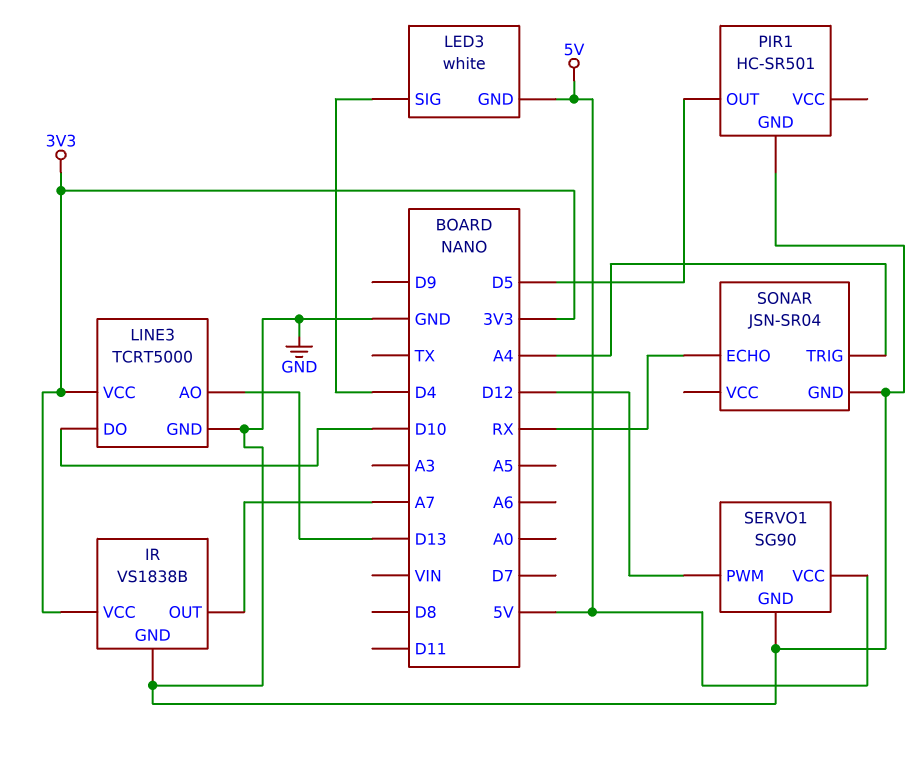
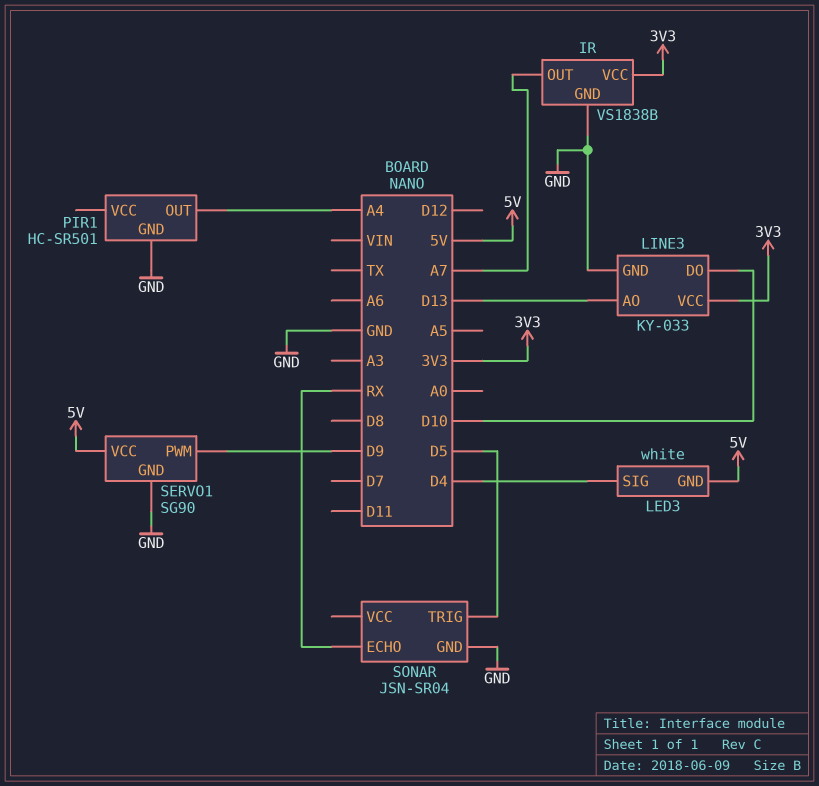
LINE3: TCRT5000 -> KY-033
PIR1 pin OUT: D5 -> A4
SERVO1 pin PWM: D12 -> D9
SONAR pin TRIG: A4 -> D5

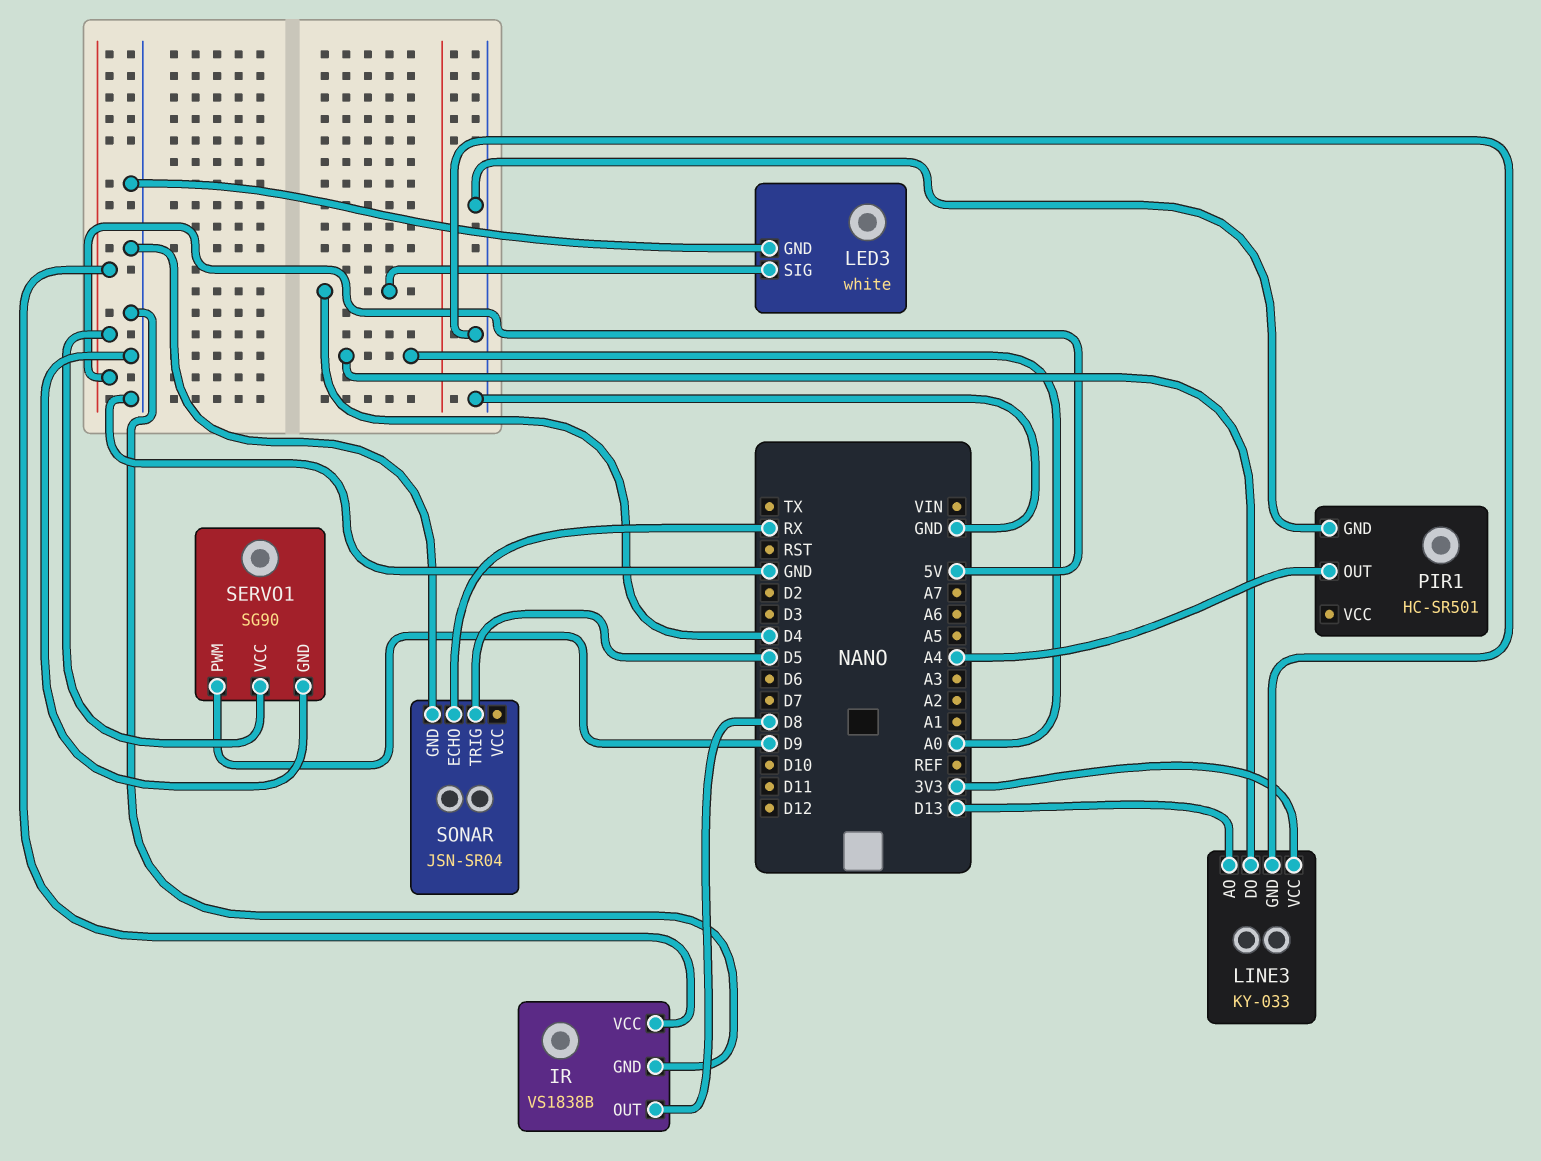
IR pin OUT: A7 -> D8
IR pin VCC: 3V3 -> 5V
LED3 pin GND: 5V -> GND
LINE3 pin DO: D10 -> A0

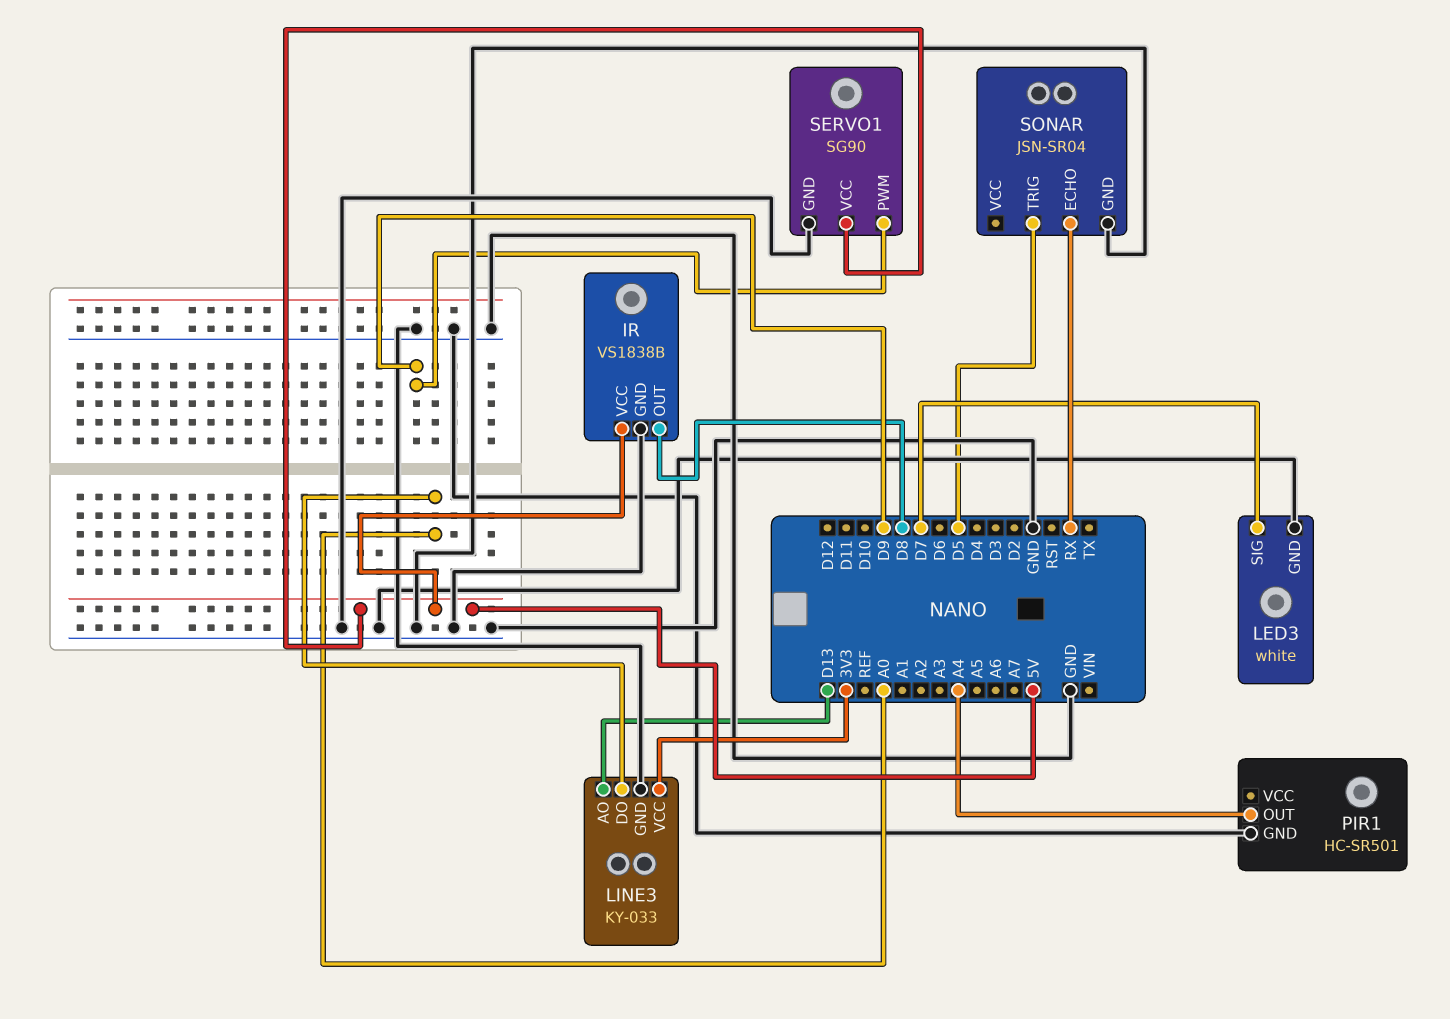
LED3 pin SIG: D4 -> D7

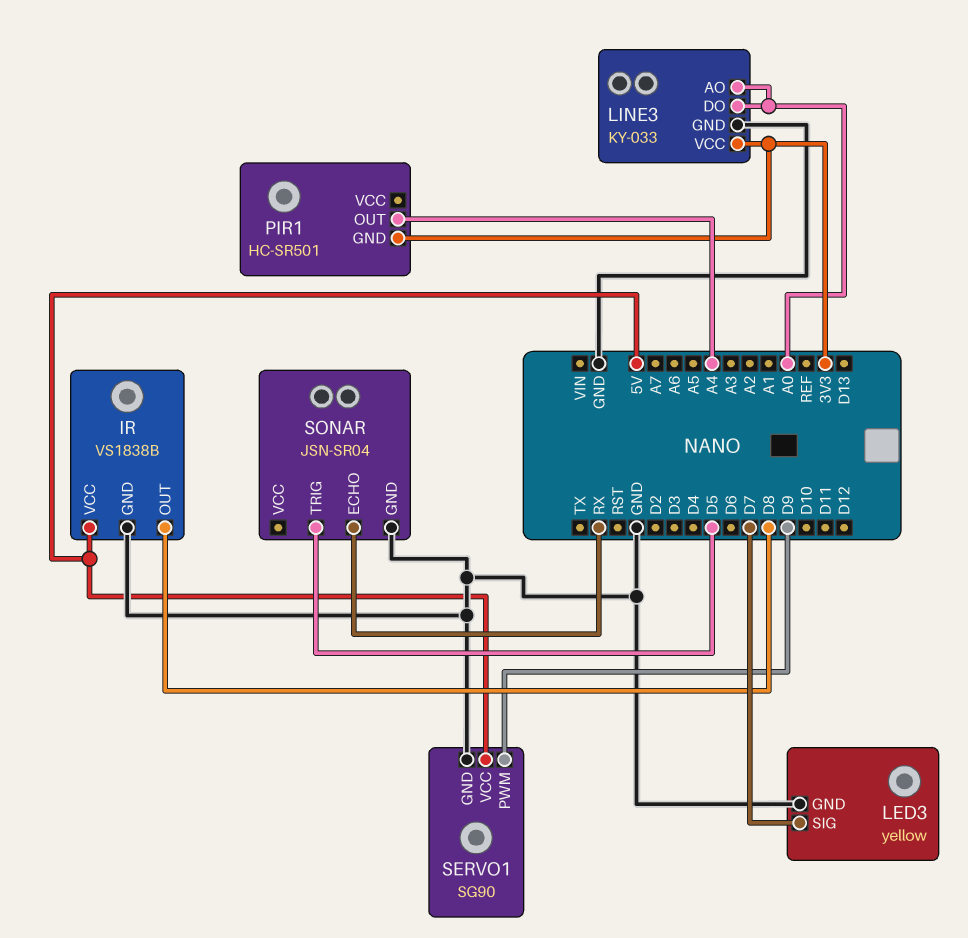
LED3: white -> yellow
LINE3 pin AO: D13 -> A0
PIR1 pin GND: GND -> 3V3

